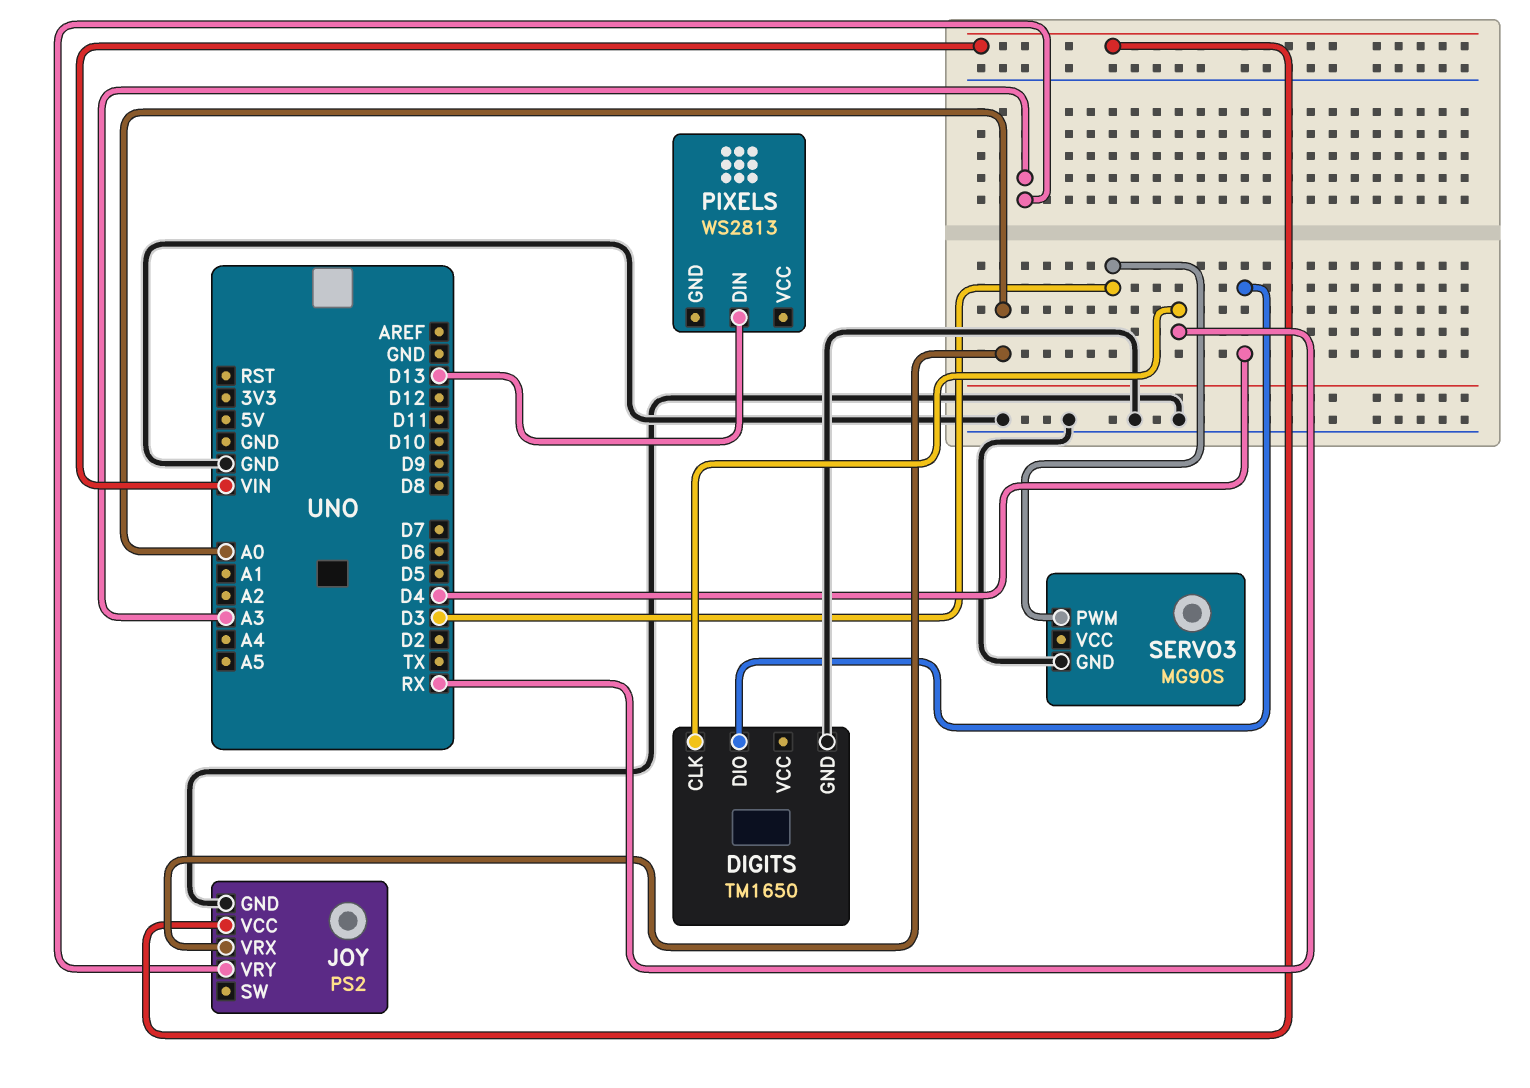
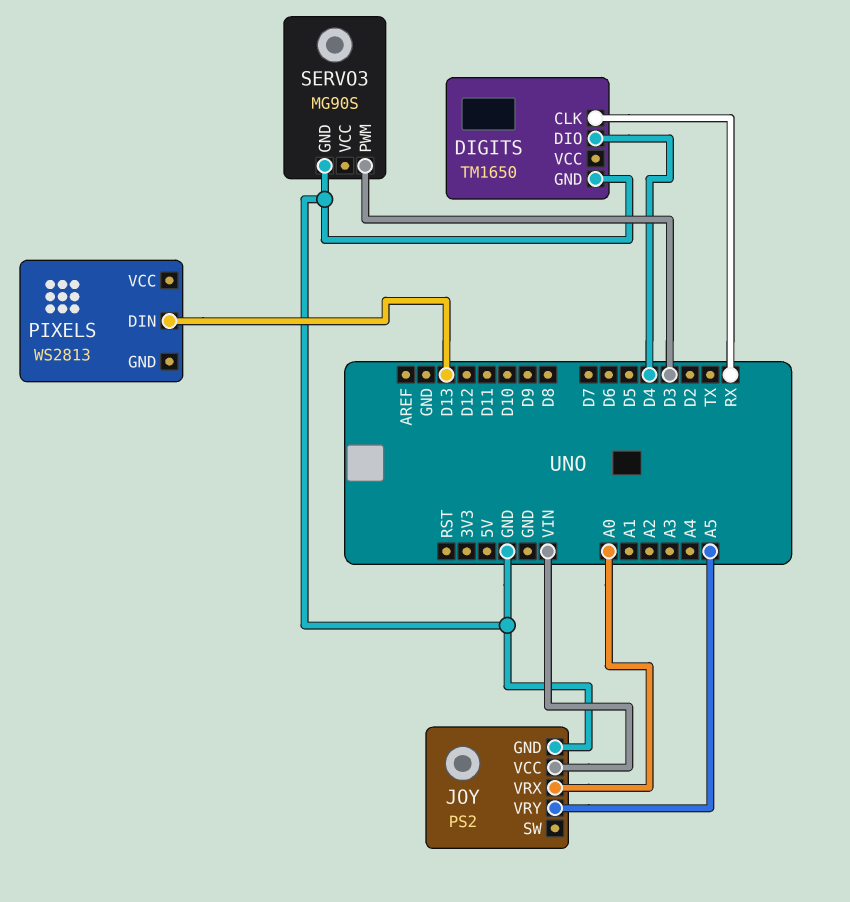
JOY pin VRY: A3 -> A5

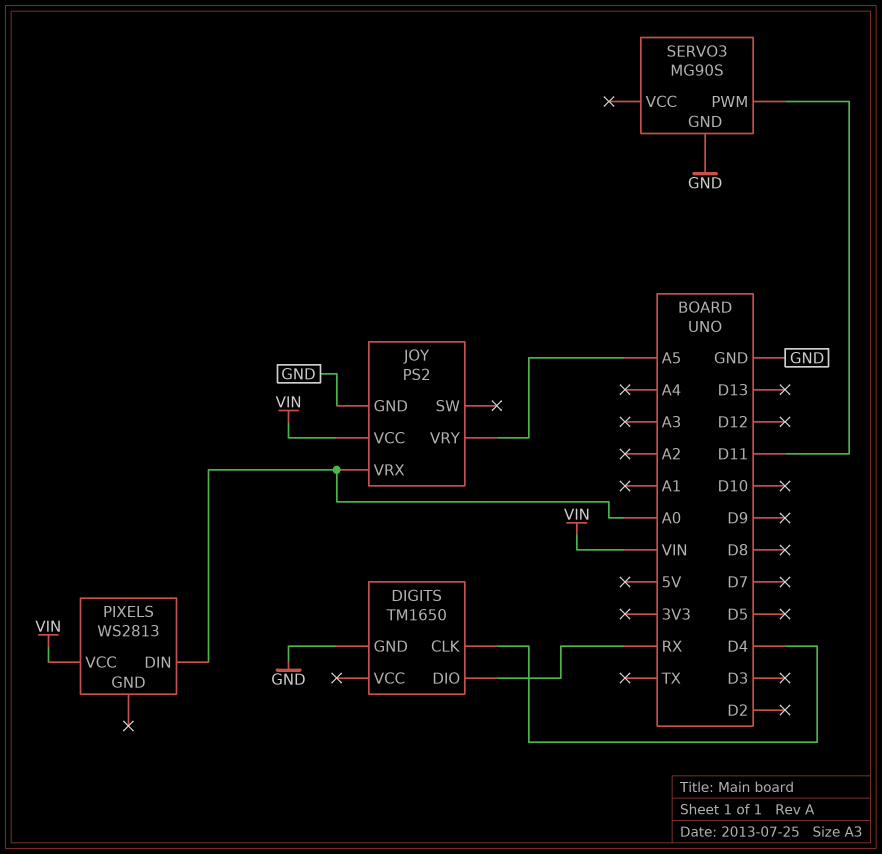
DIGITS pin CLK: RX -> D4
DIGITS pin DIO: D4 -> RX
PIXELS pin DIN: D13 -> A0
PIXELS pin VCC: none -> VIN
SERVO3 pin PWM: D3 -> D11

